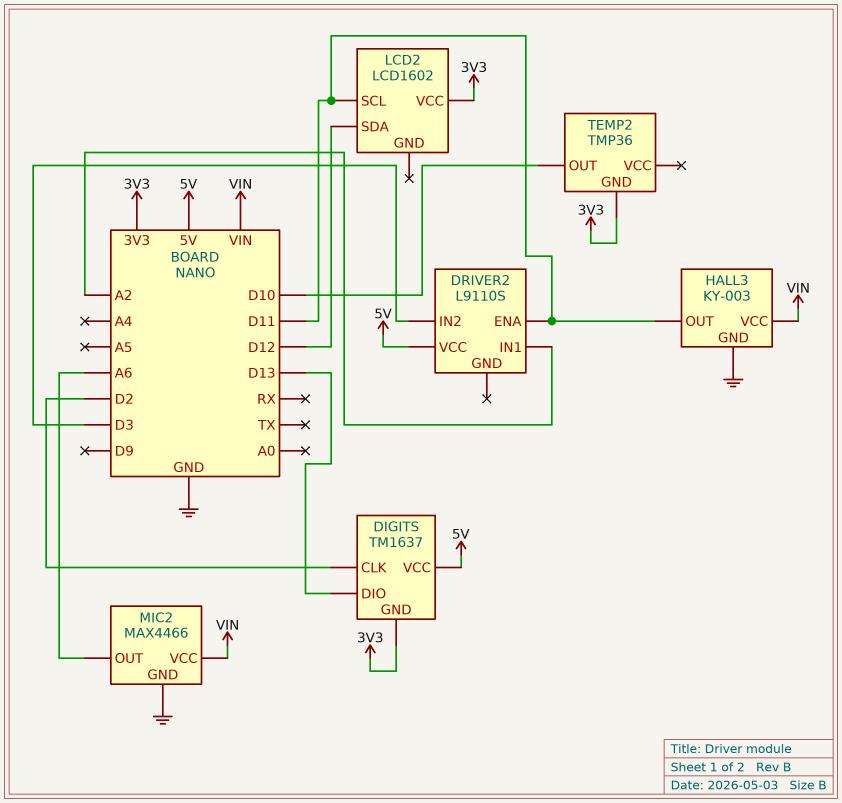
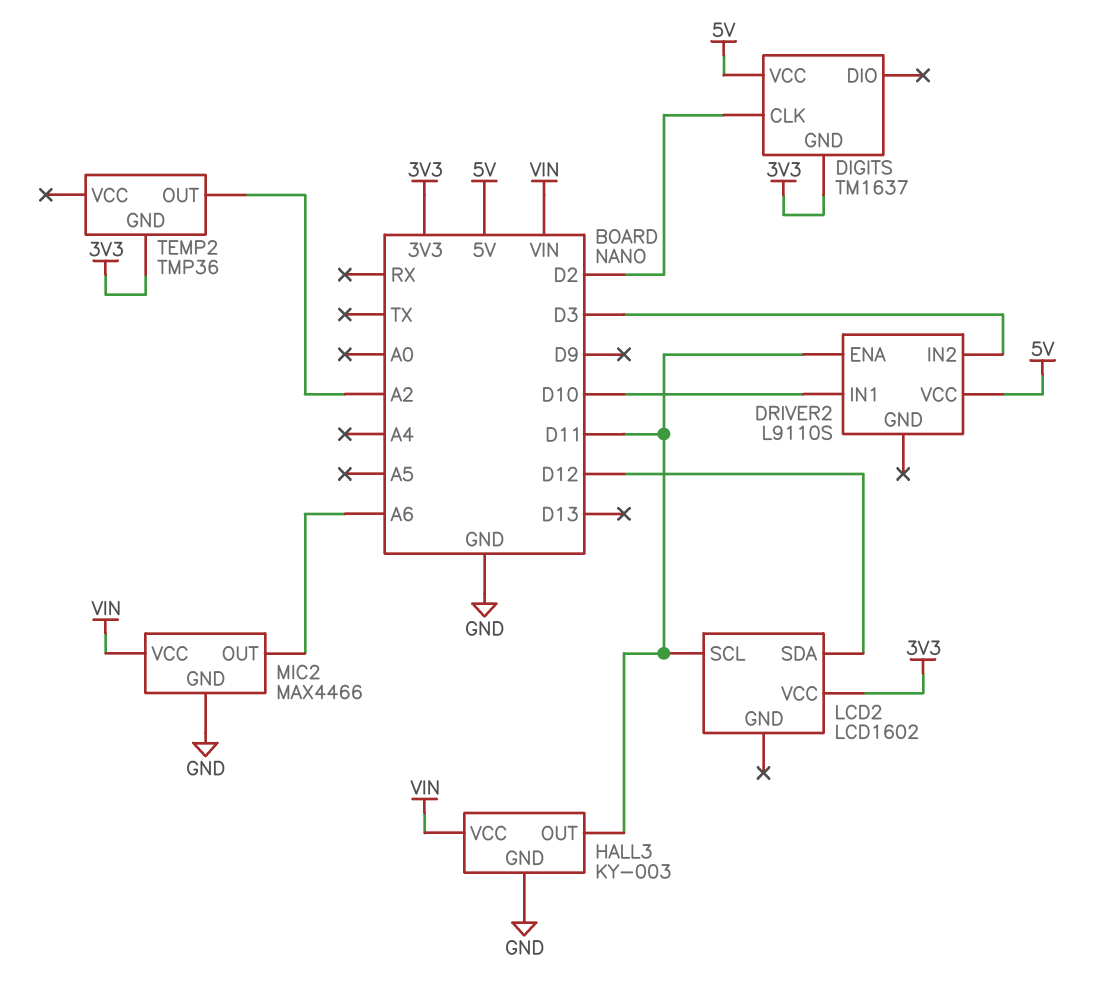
DIGITS pin DIO: D13 -> none
DRIVER2 pin IN1: A2 -> D10
TEMP2 pin OUT: D10 -> A2

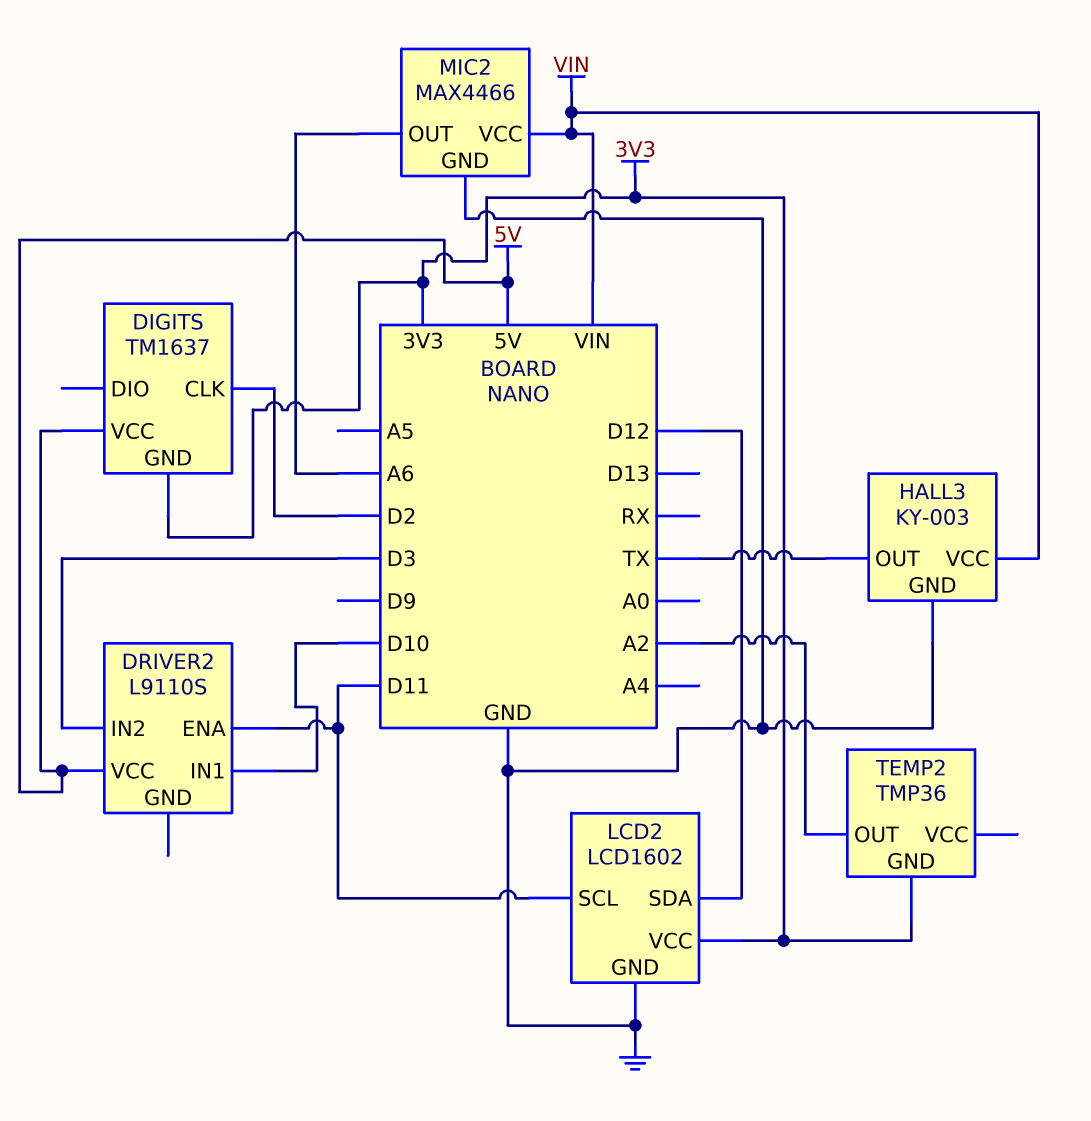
HALL3 pin OUT: D11 -> TX
LCD2 pin GND: none -> GND

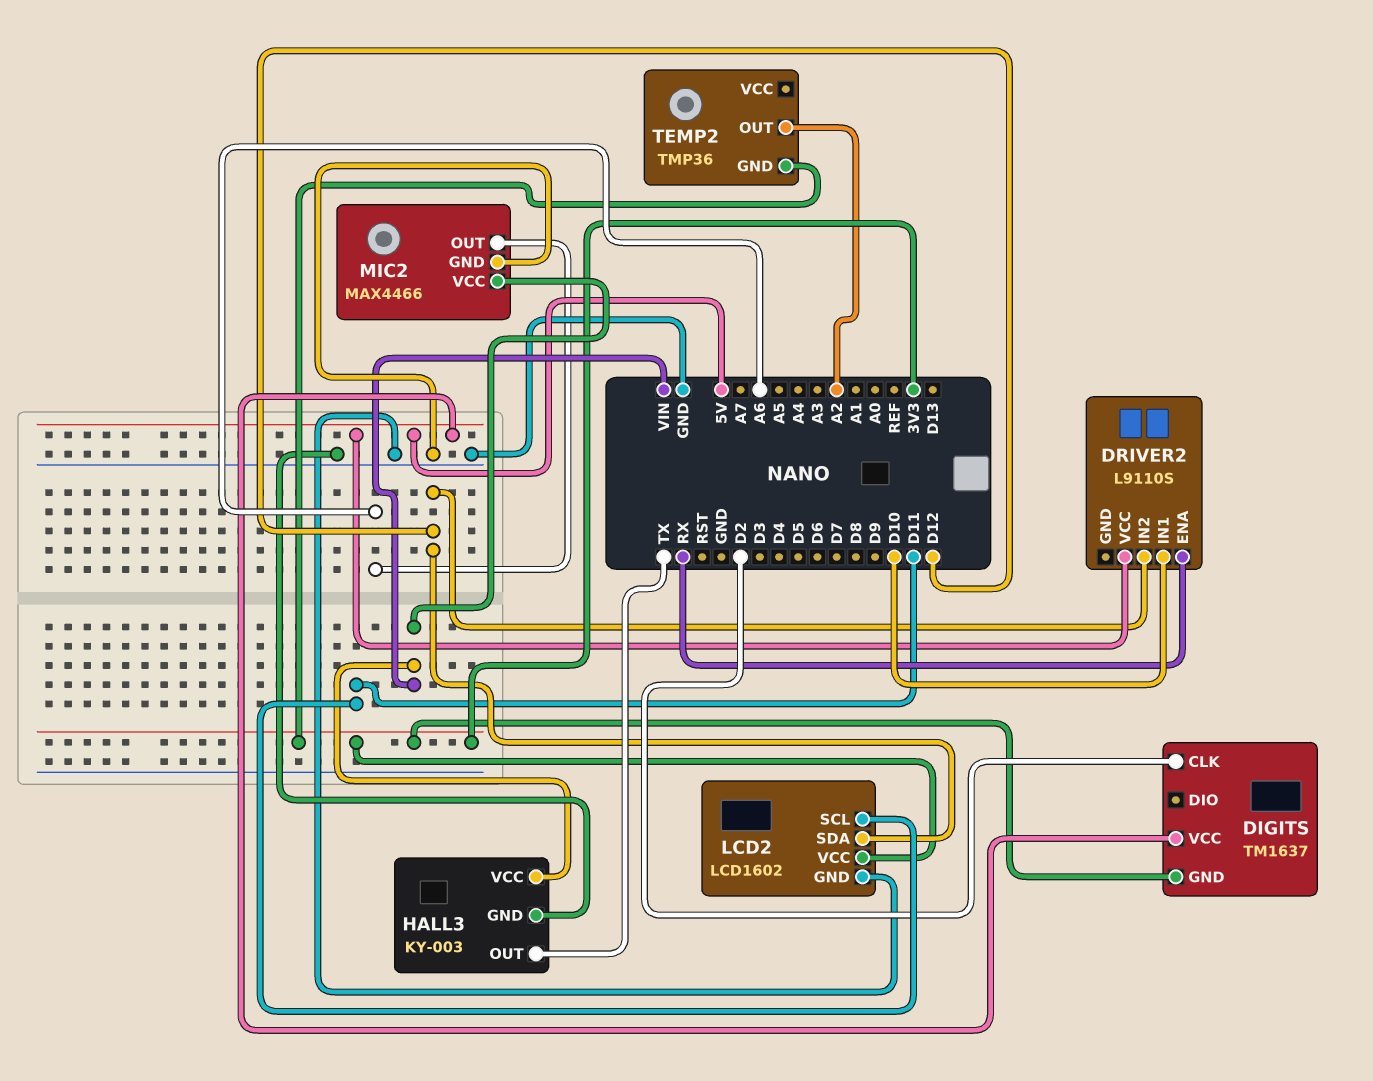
DRIVER2 pin ENA: D11 -> RX
DRIVER2 pin IN2: D3 -> D12

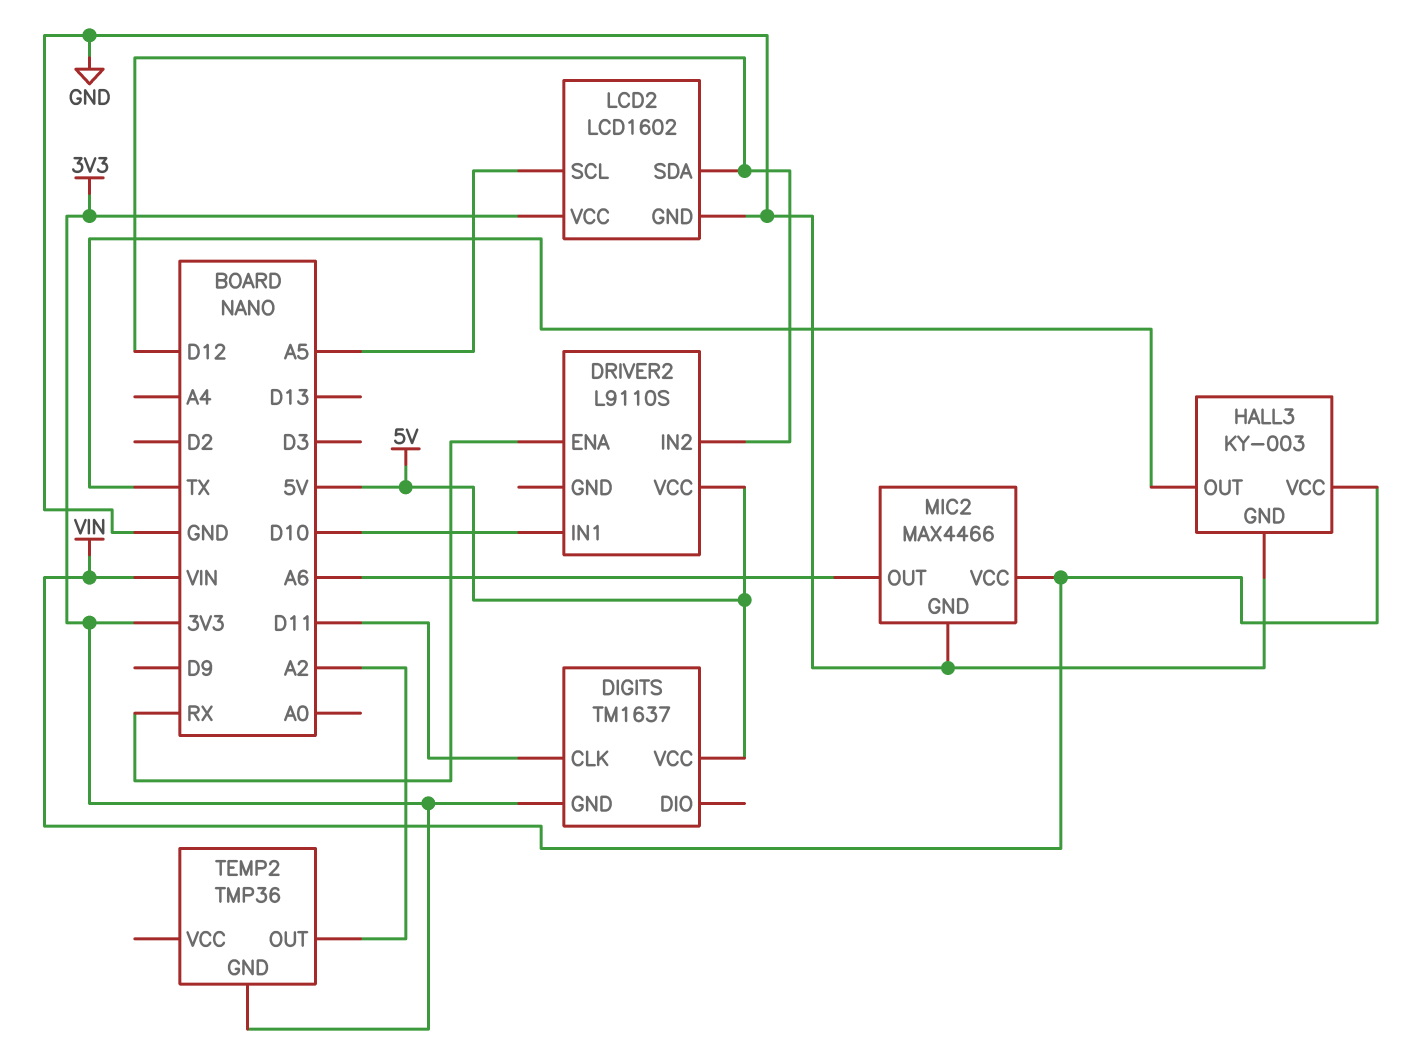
DIGITS pin CLK: D2 -> D11
LCD2 pin SCL: D11 -> A5

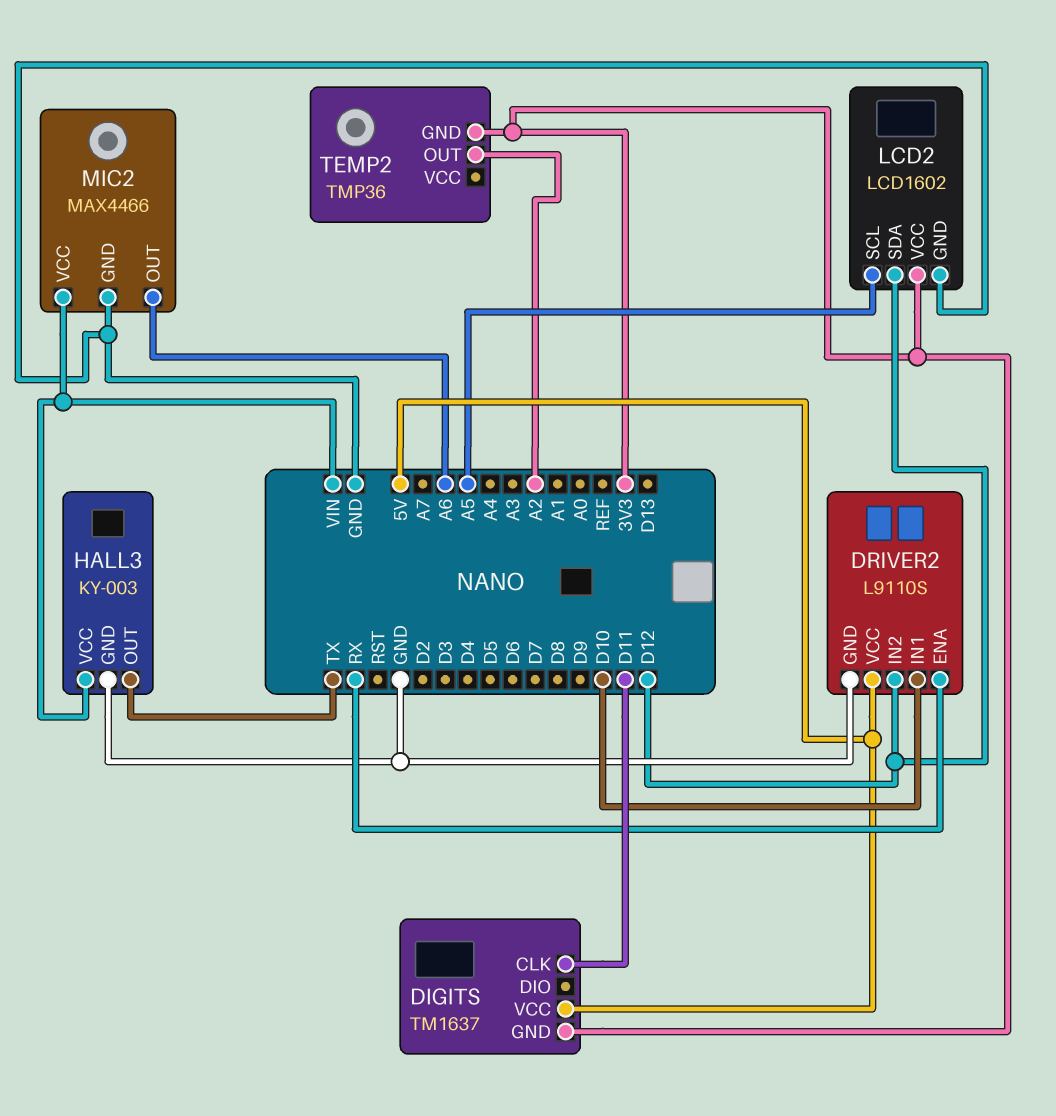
DRIVER2 pin GND: none -> GND

